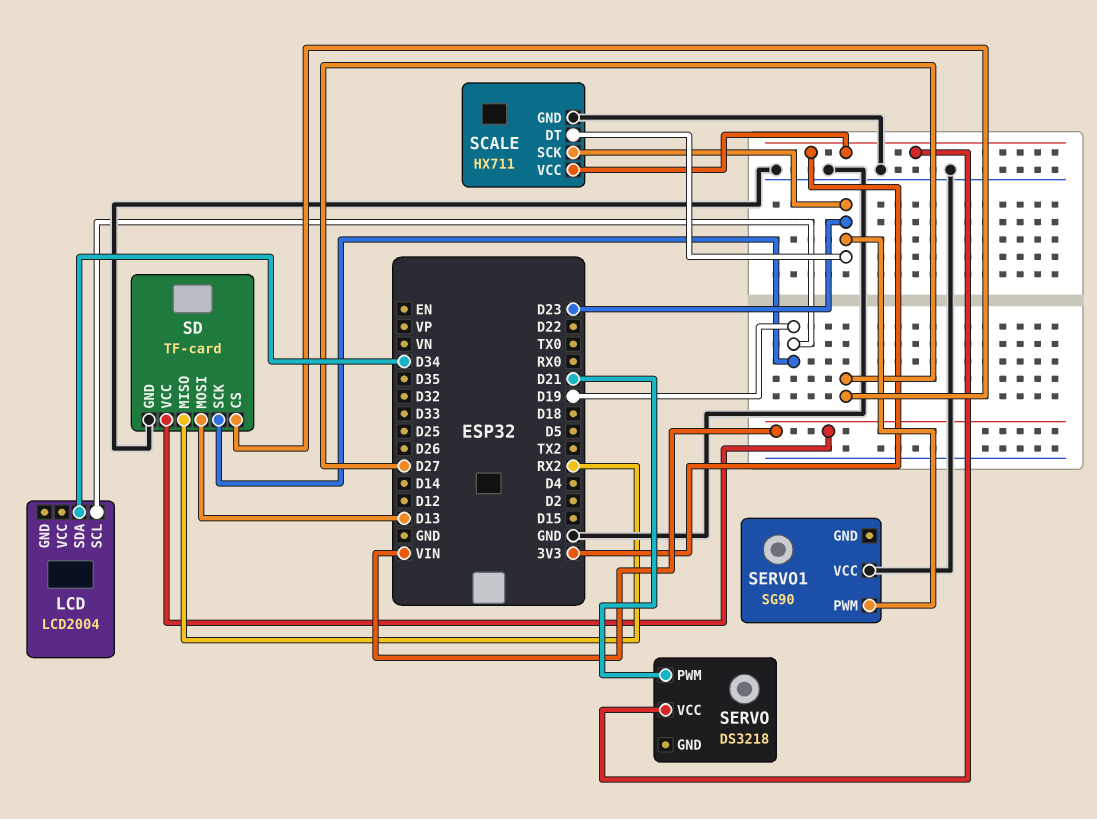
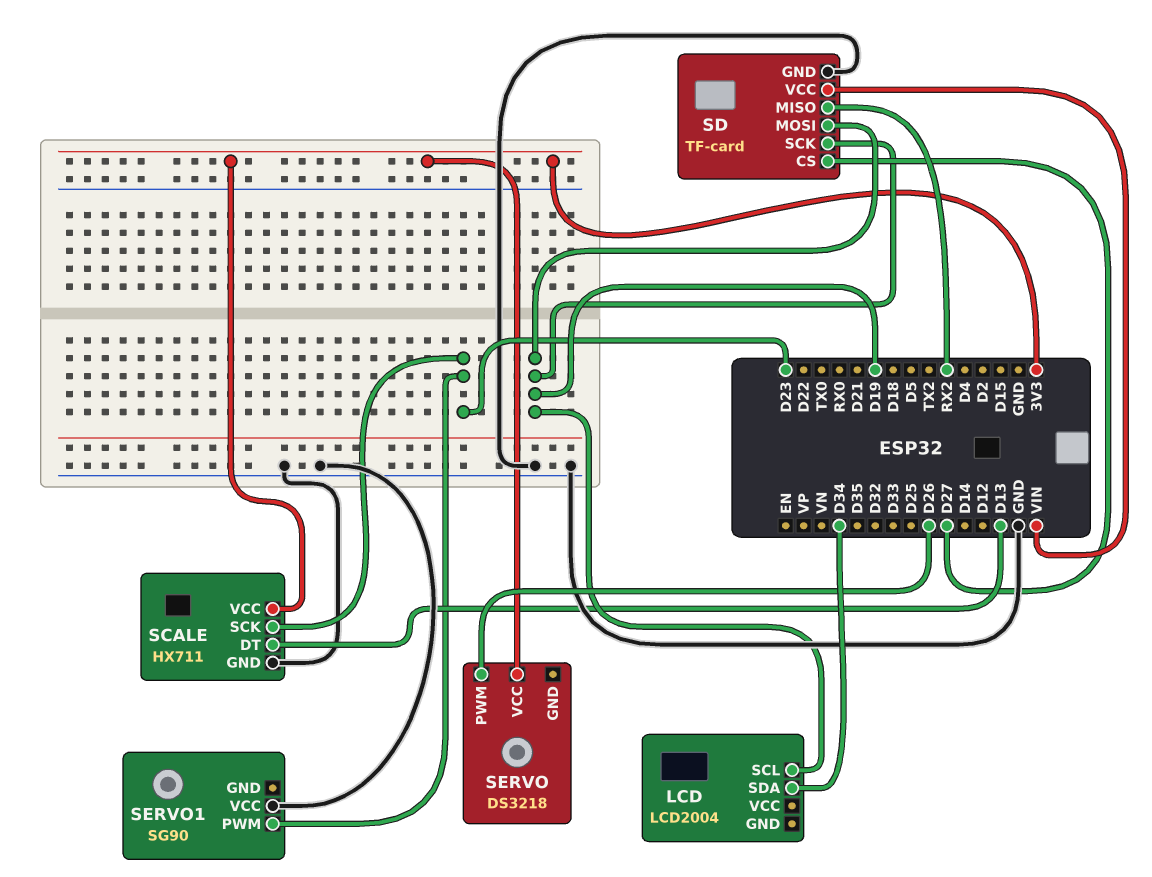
SCALE pin DT: D23 -> D13
SD pin MOSI: D13 -> D19
SERVO pin PWM: D21 -> D26

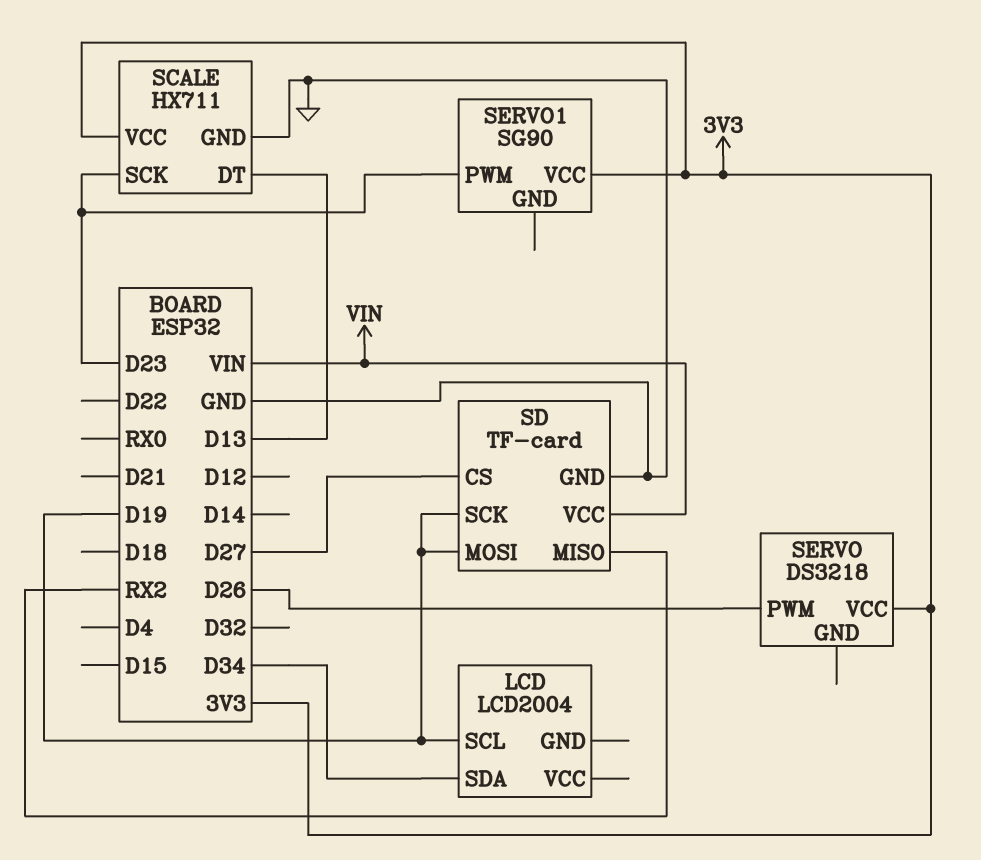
SERVO1 pin VCC: GND -> 3V3

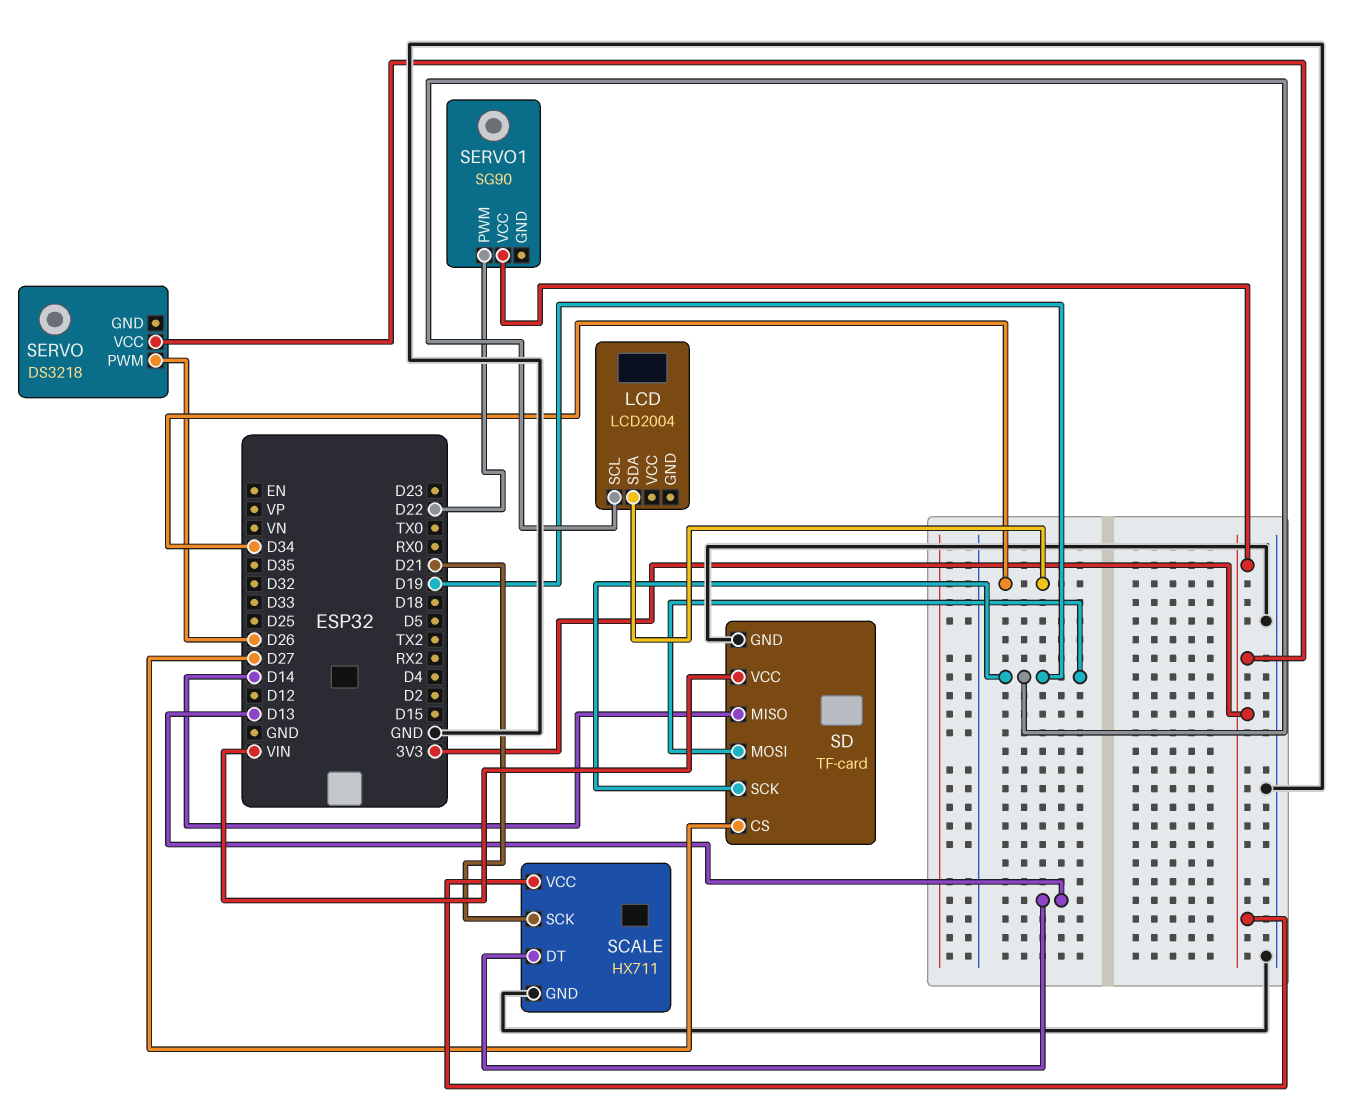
SCALE pin SCK: D23 -> D21
SD pin MISO: RX2 -> D14
SERVO1 pin PWM: D23 -> D22

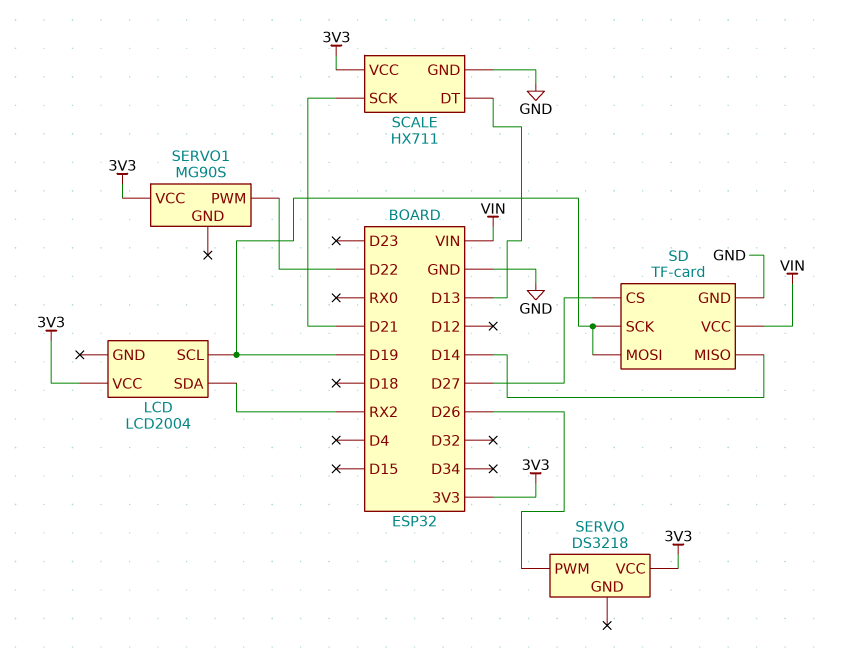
LCD pin SDA: D34 -> RX2
LCD pin VCC: none -> 3V3
SERVO1: SG90 -> MG90S

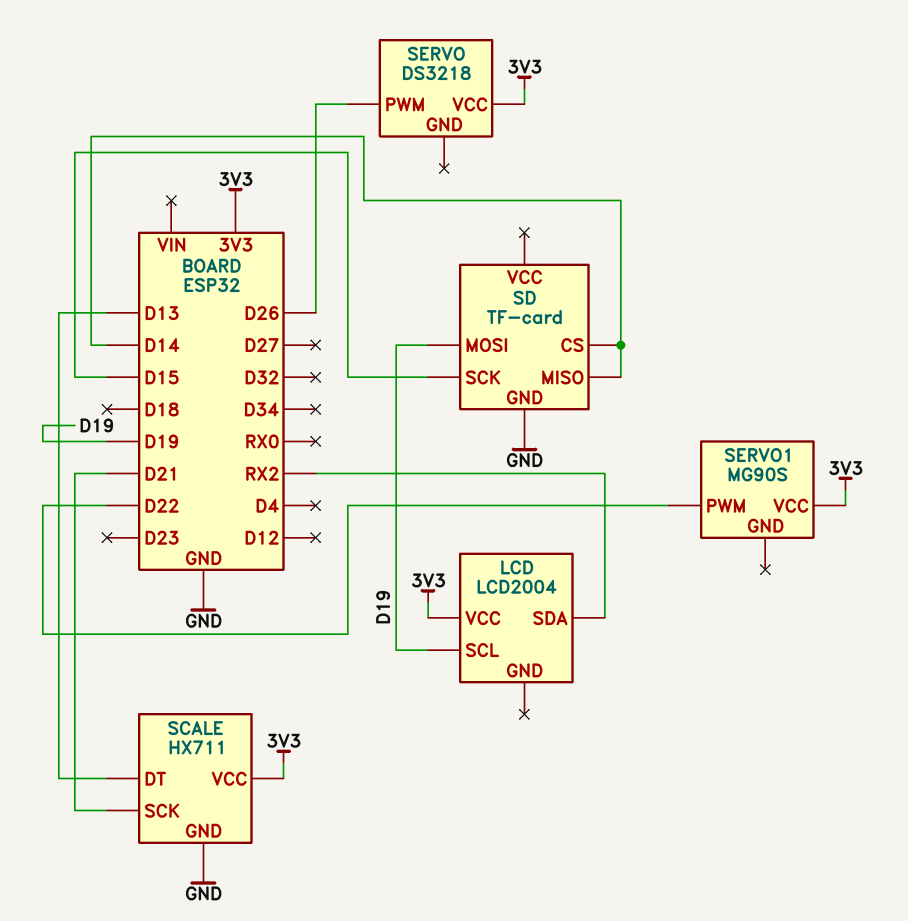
SD pin CS: D27 -> D14
SD pin SCK: D19 -> D15
SD pin VCC: VIN -> none

